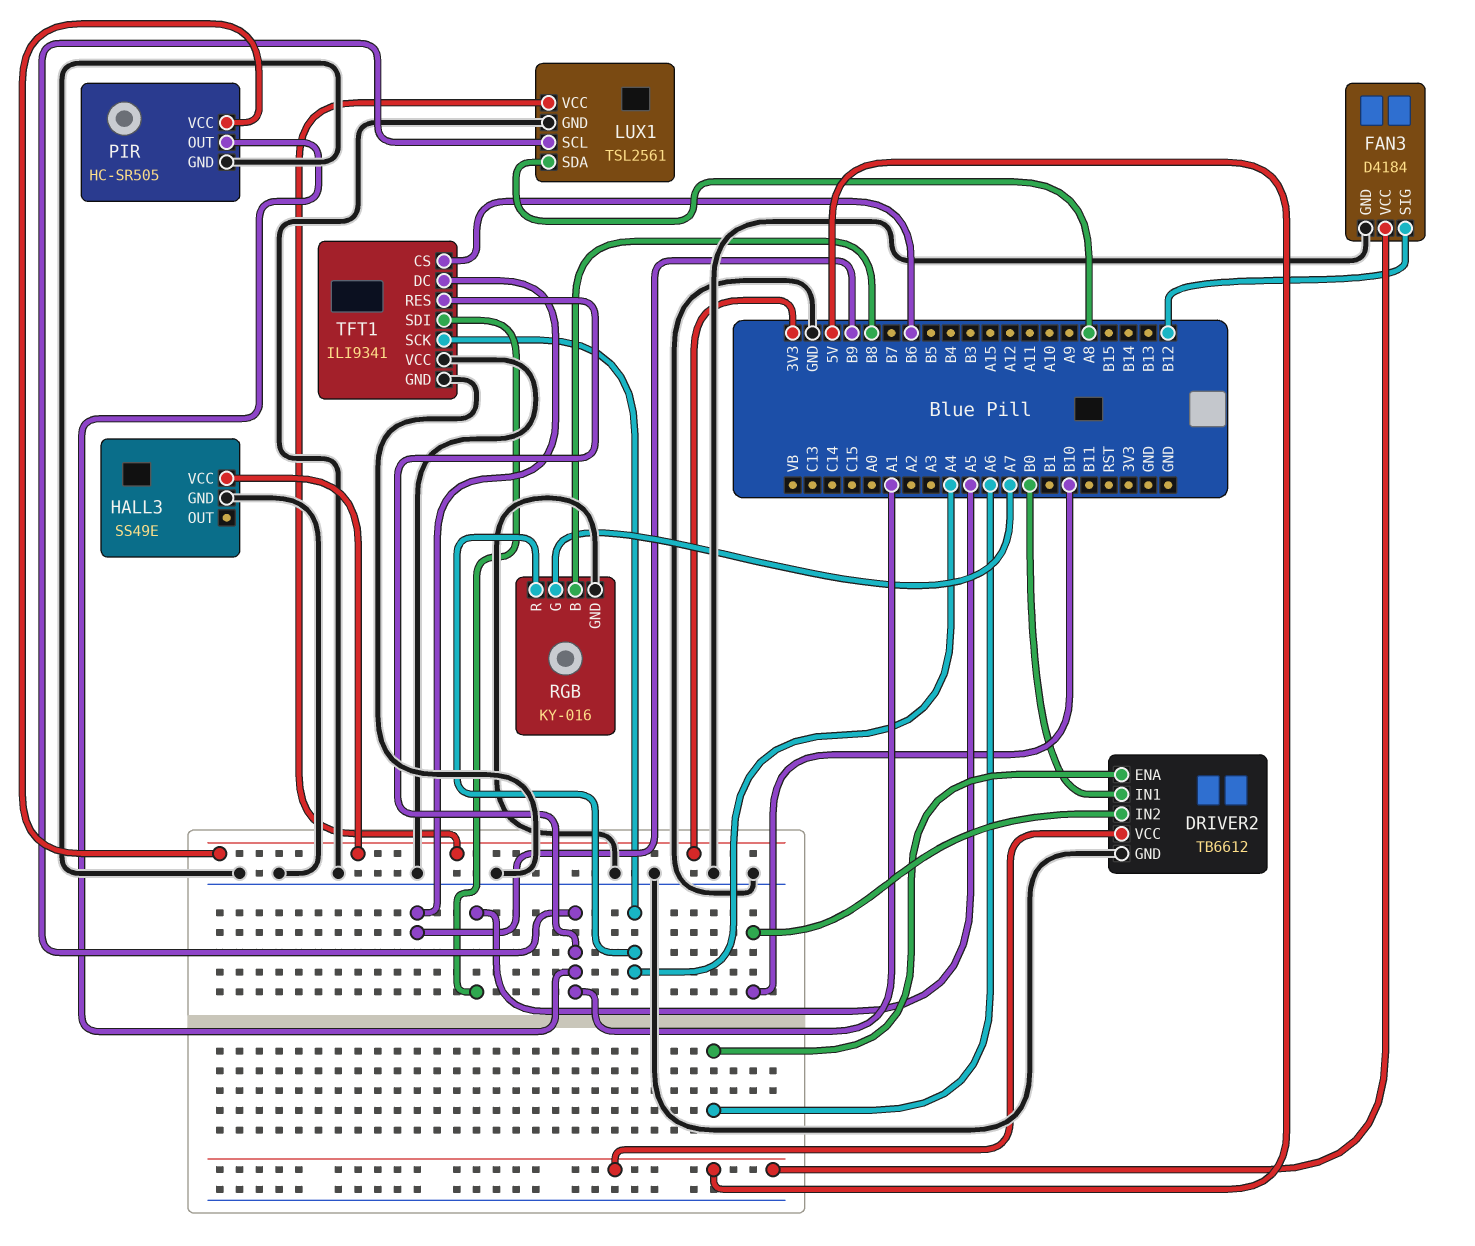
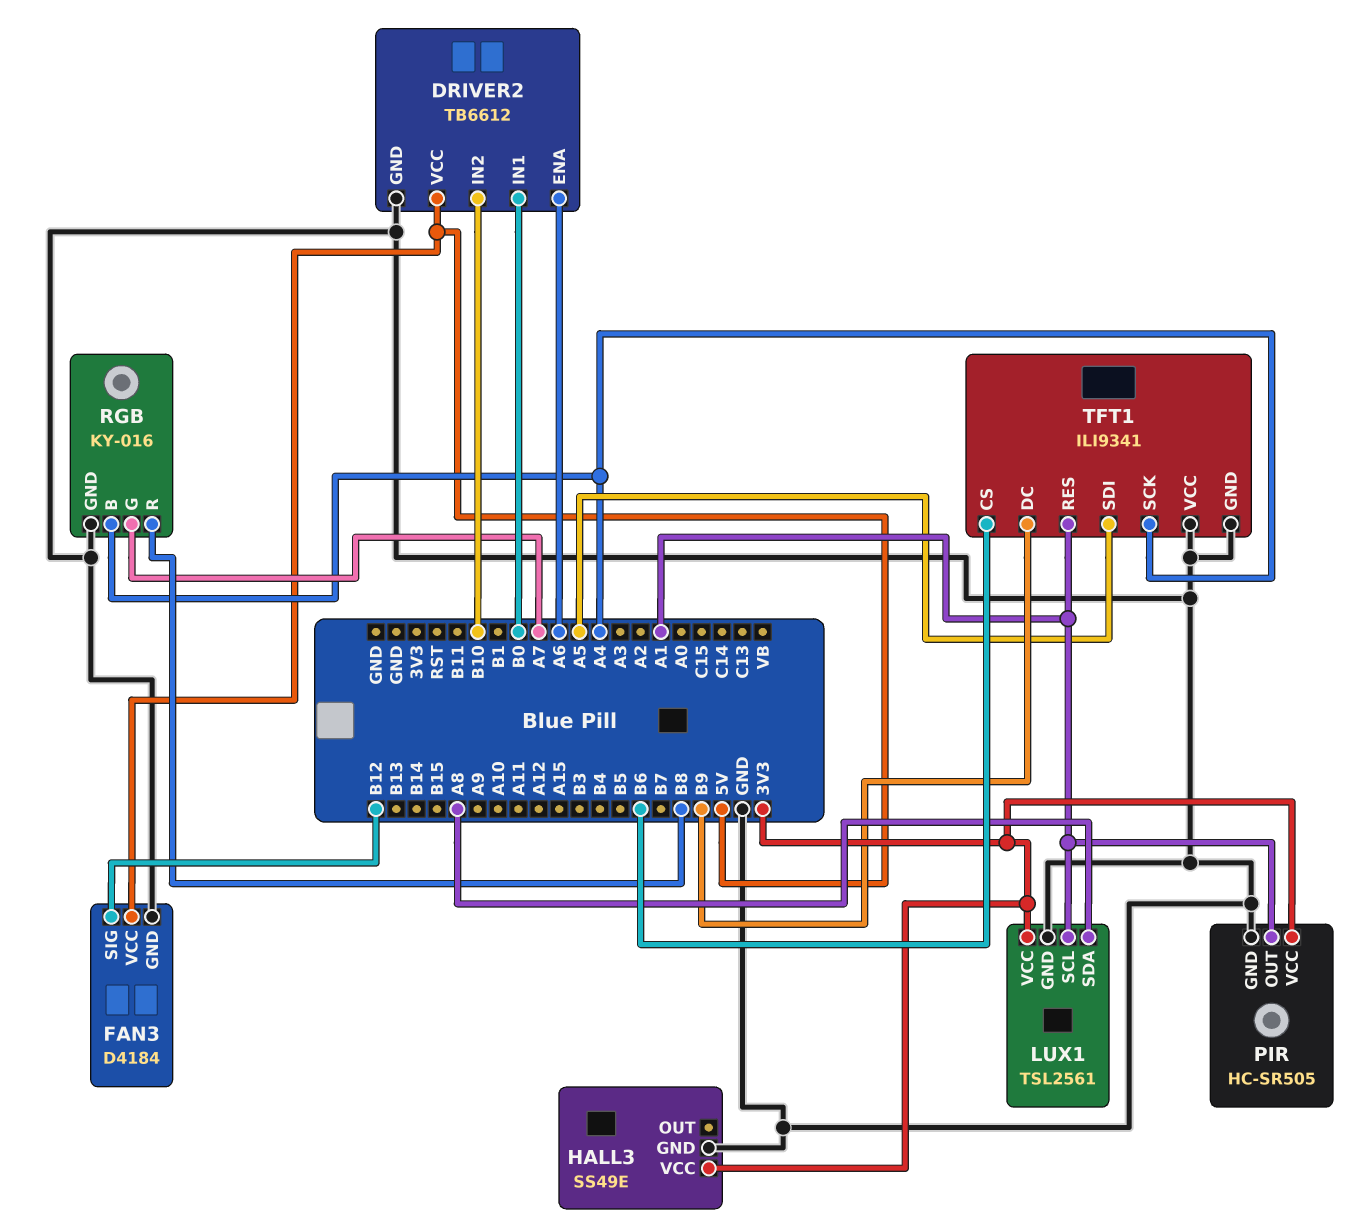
RGB pin B: B8 -> A4
RGB pin R: A4 -> B8

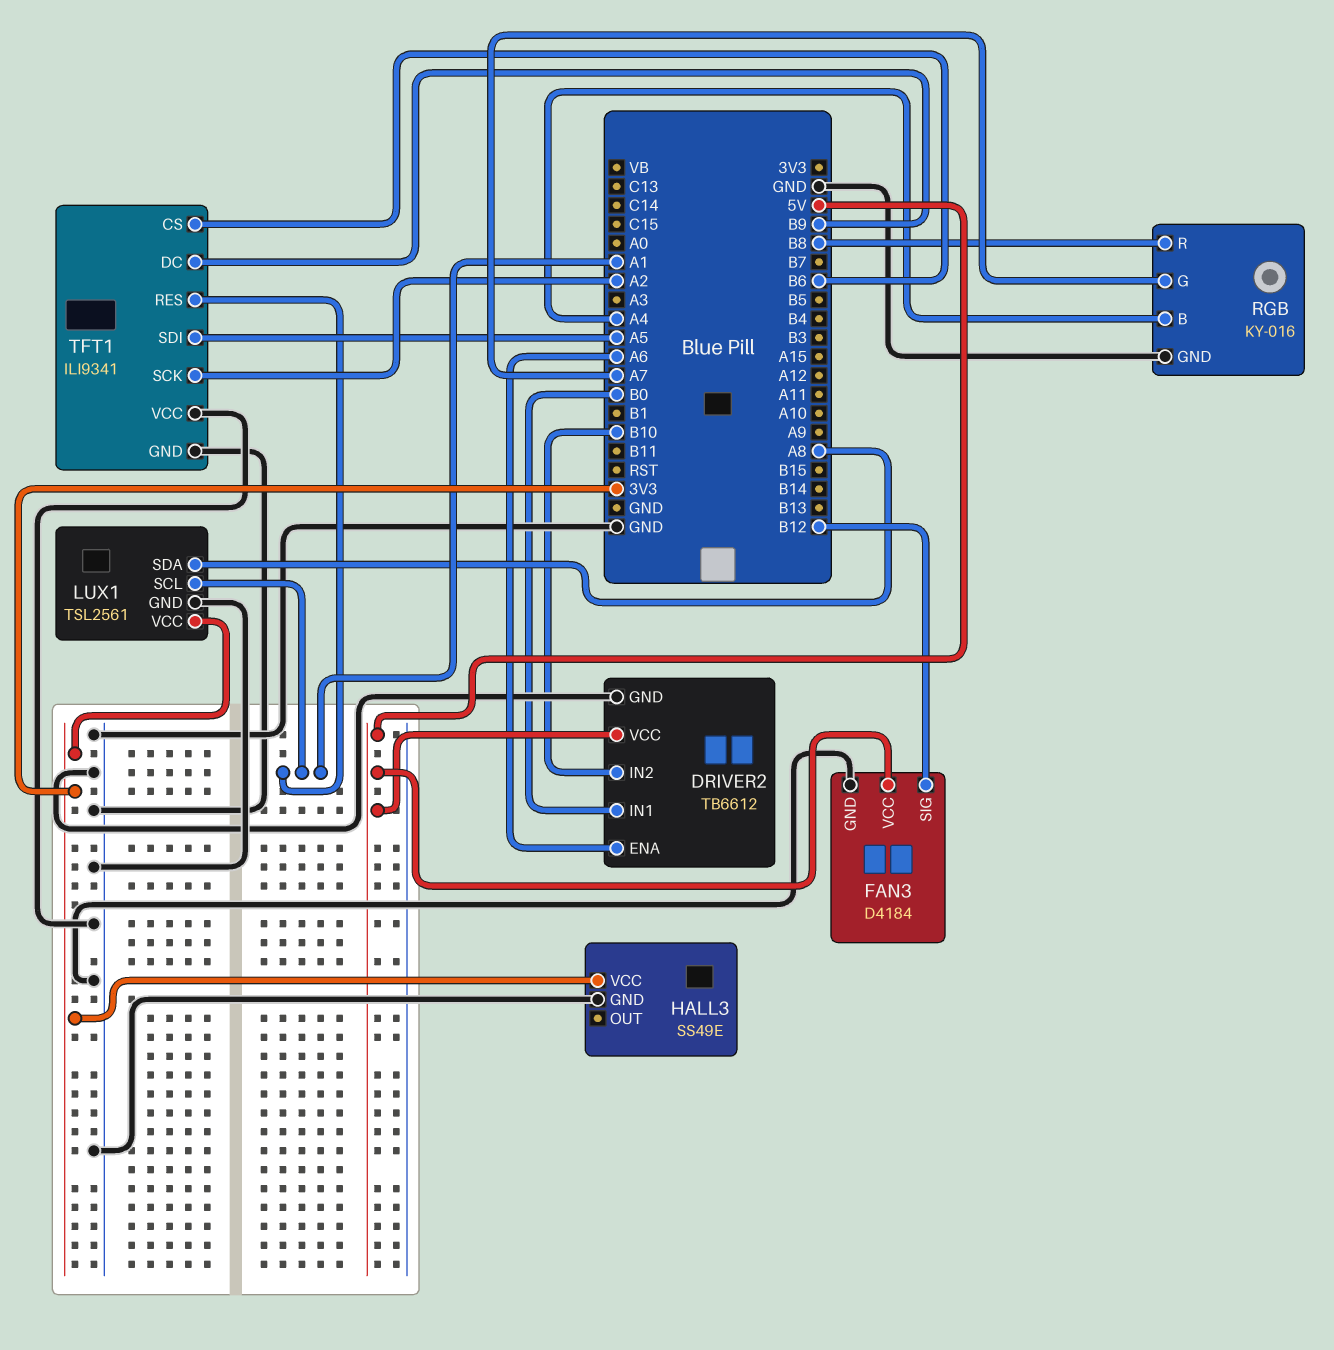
PIR: HC-SR505 -> none
PIR pin GND: GND -> none
PIR pin OUT: A1 -> none
PIR pin VCC: 3V3 -> none
TFT1 pin SCK: A4 -> A2

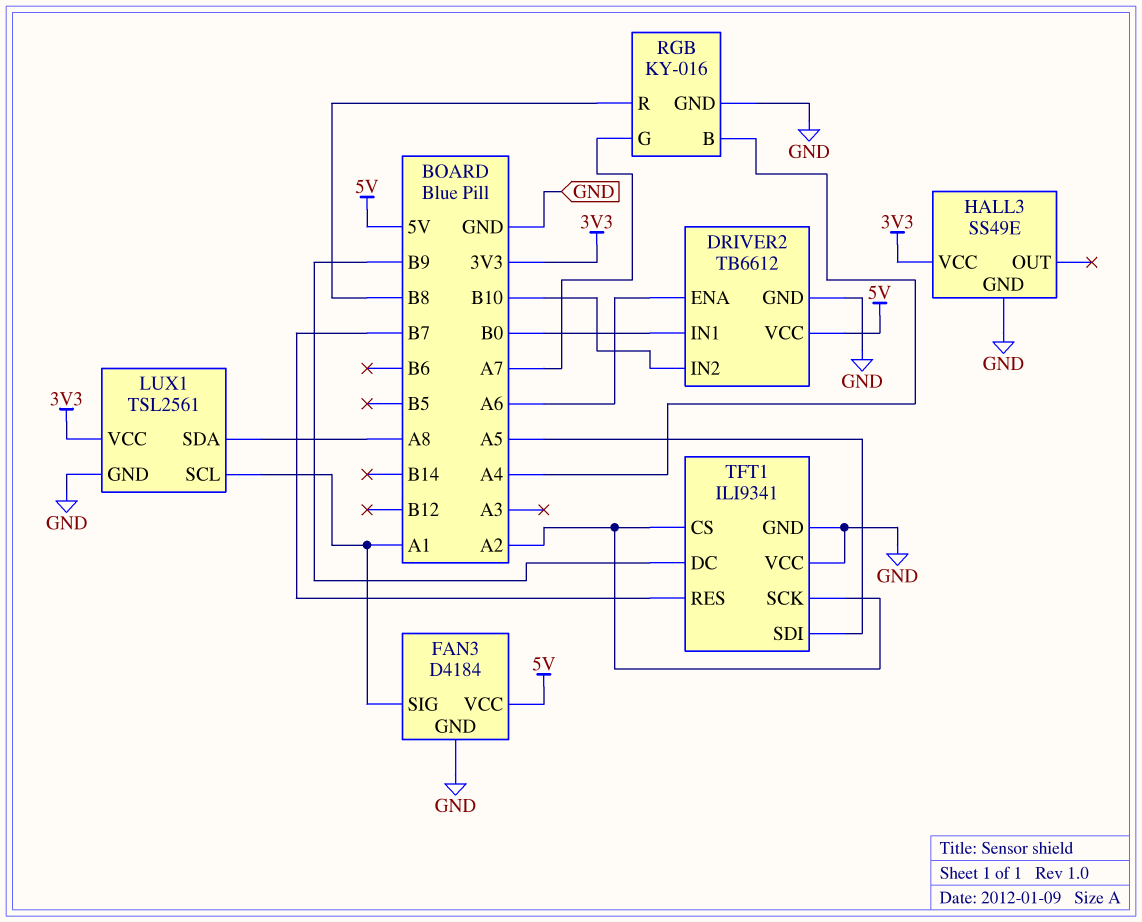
FAN3 pin SIG: B12 -> A1
TFT1 pin CS: B6 -> A2
TFT1 pin RES: A1 -> B7

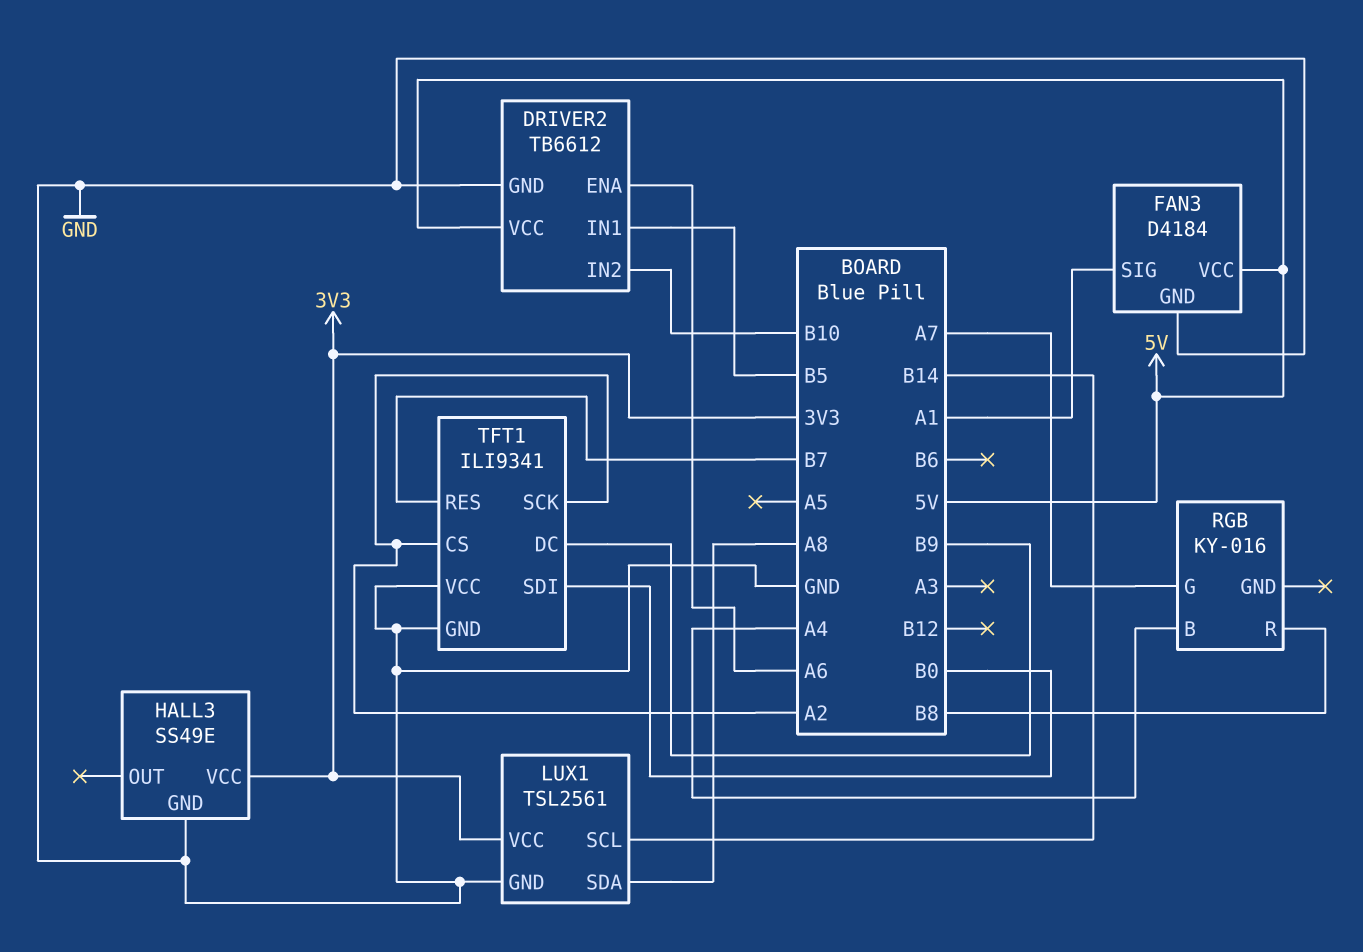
DRIVER2 pin IN1: B0 -> B5
LUX1 pin SCL: A1 -> B14
RGB pin GND: GND -> none
TFT1 pin SDI: A5 -> B0

